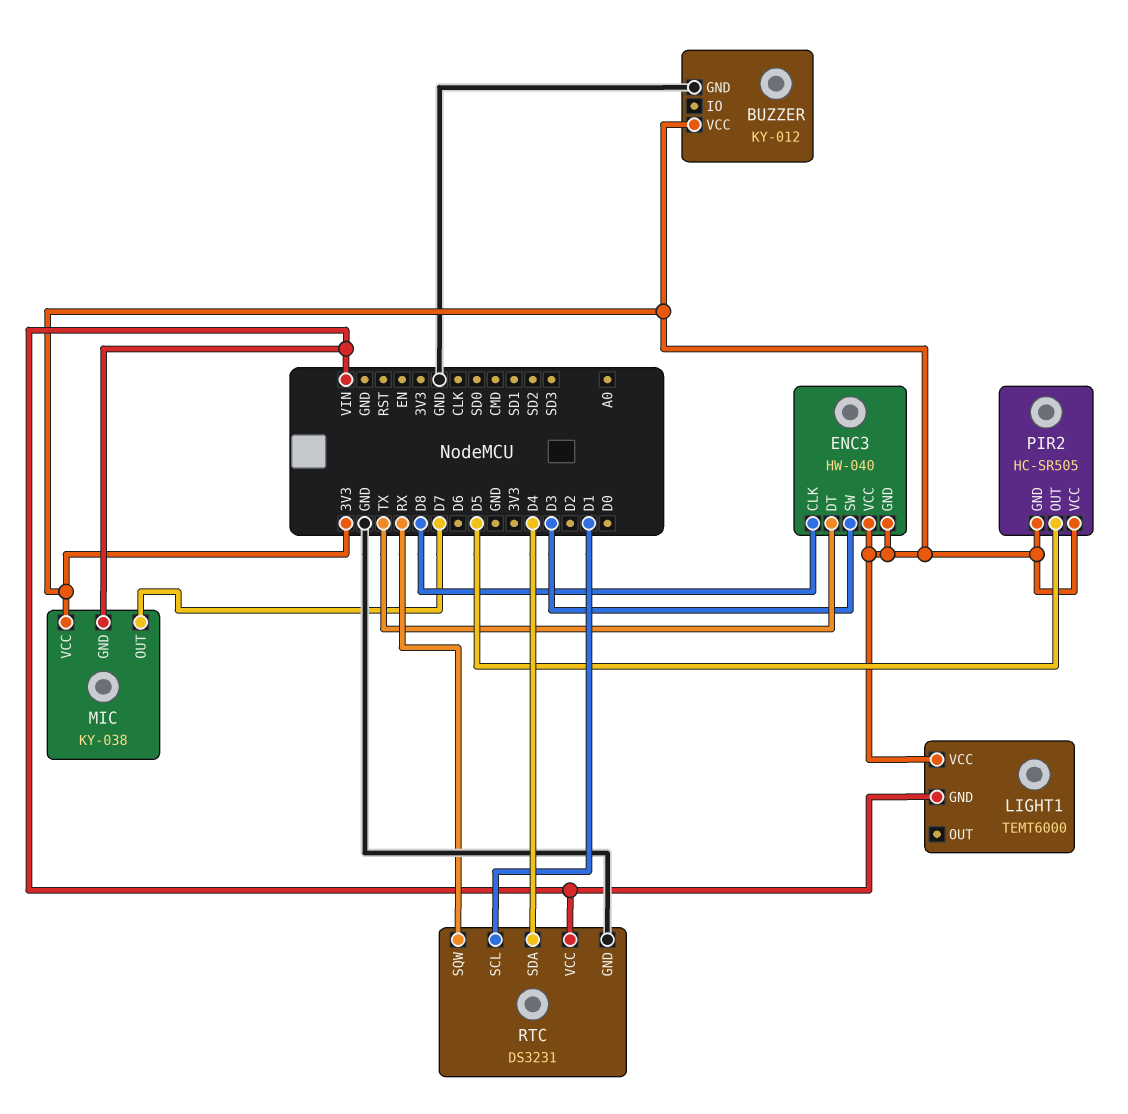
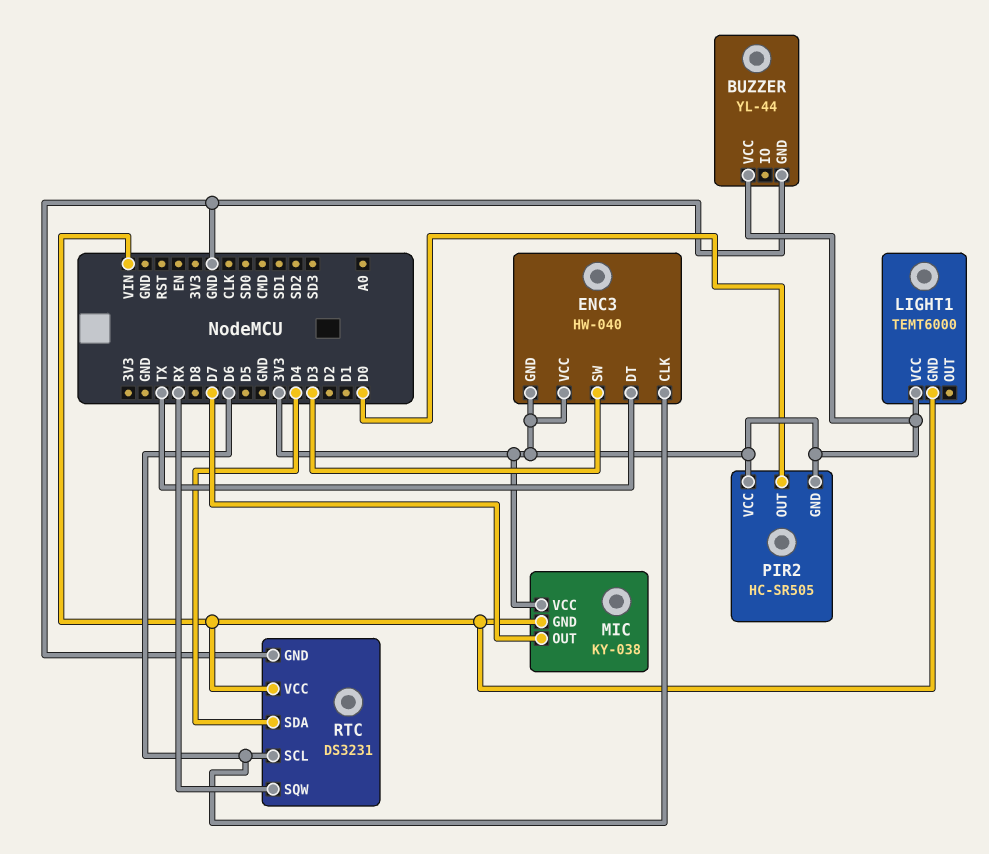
BUZZER: KY-012 -> YL-44
ENC3 pin CLK: D8 -> D6
PIR2 pin OUT: D5 -> D0
RTC pin SCL: D1 -> D6

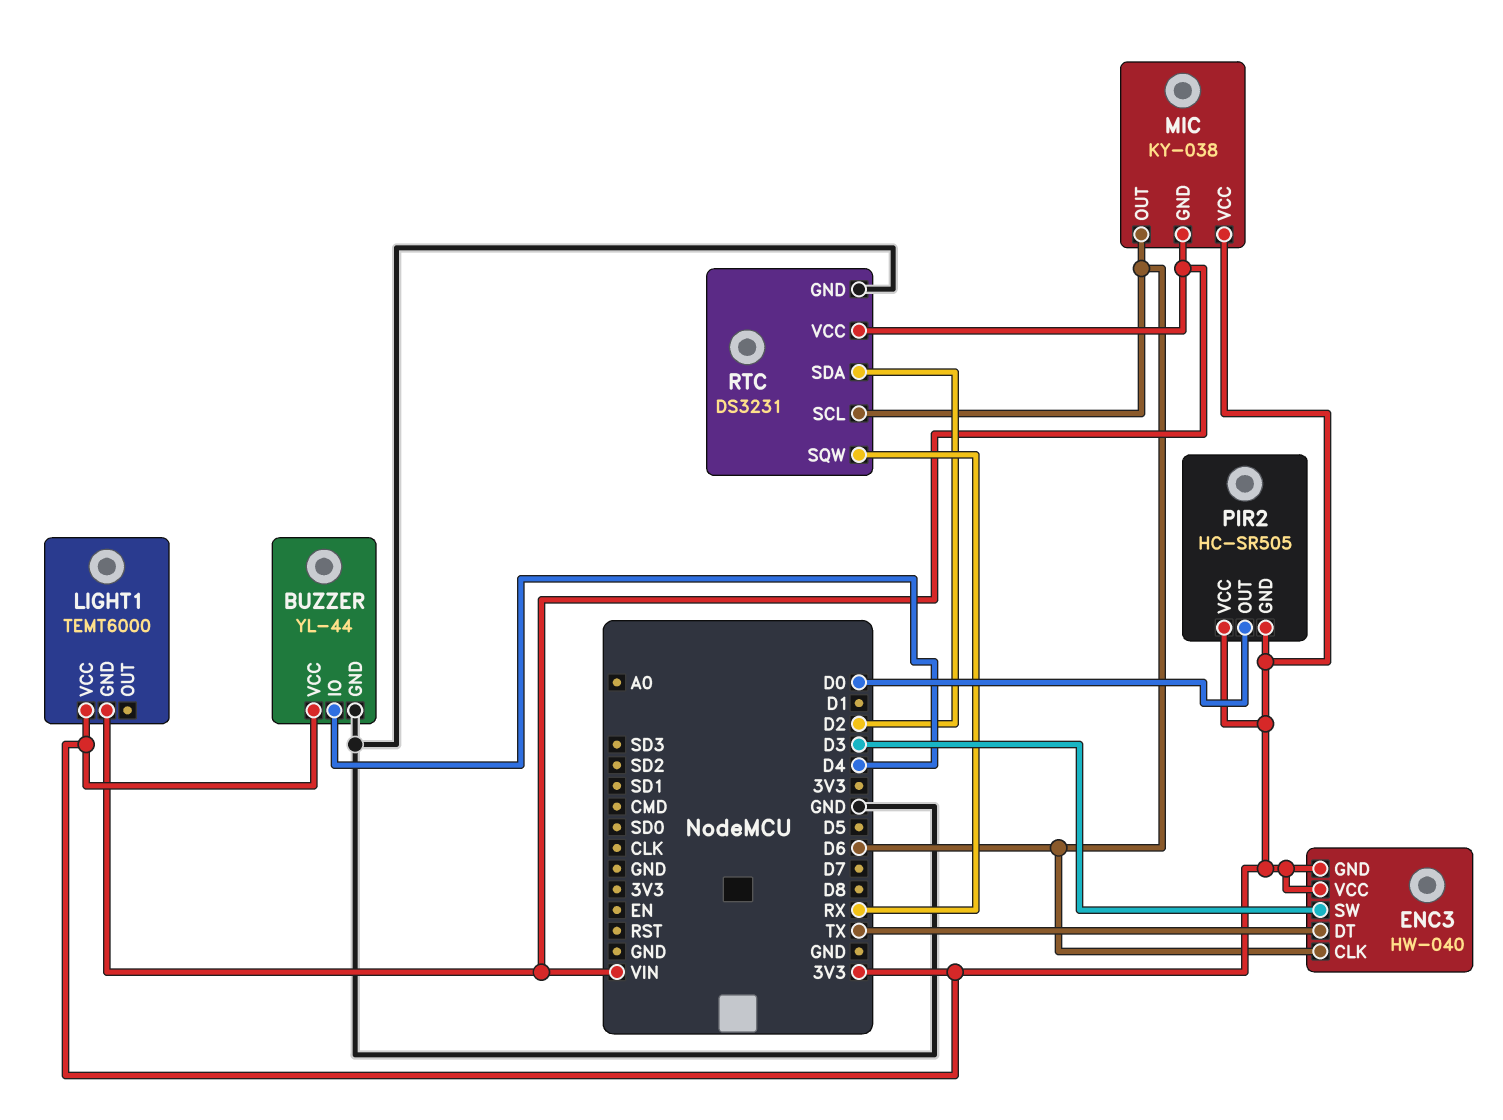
BUZZER pin IO: none -> D4
MIC pin OUT: D7 -> D6
RTC pin SDA: D4 -> D2

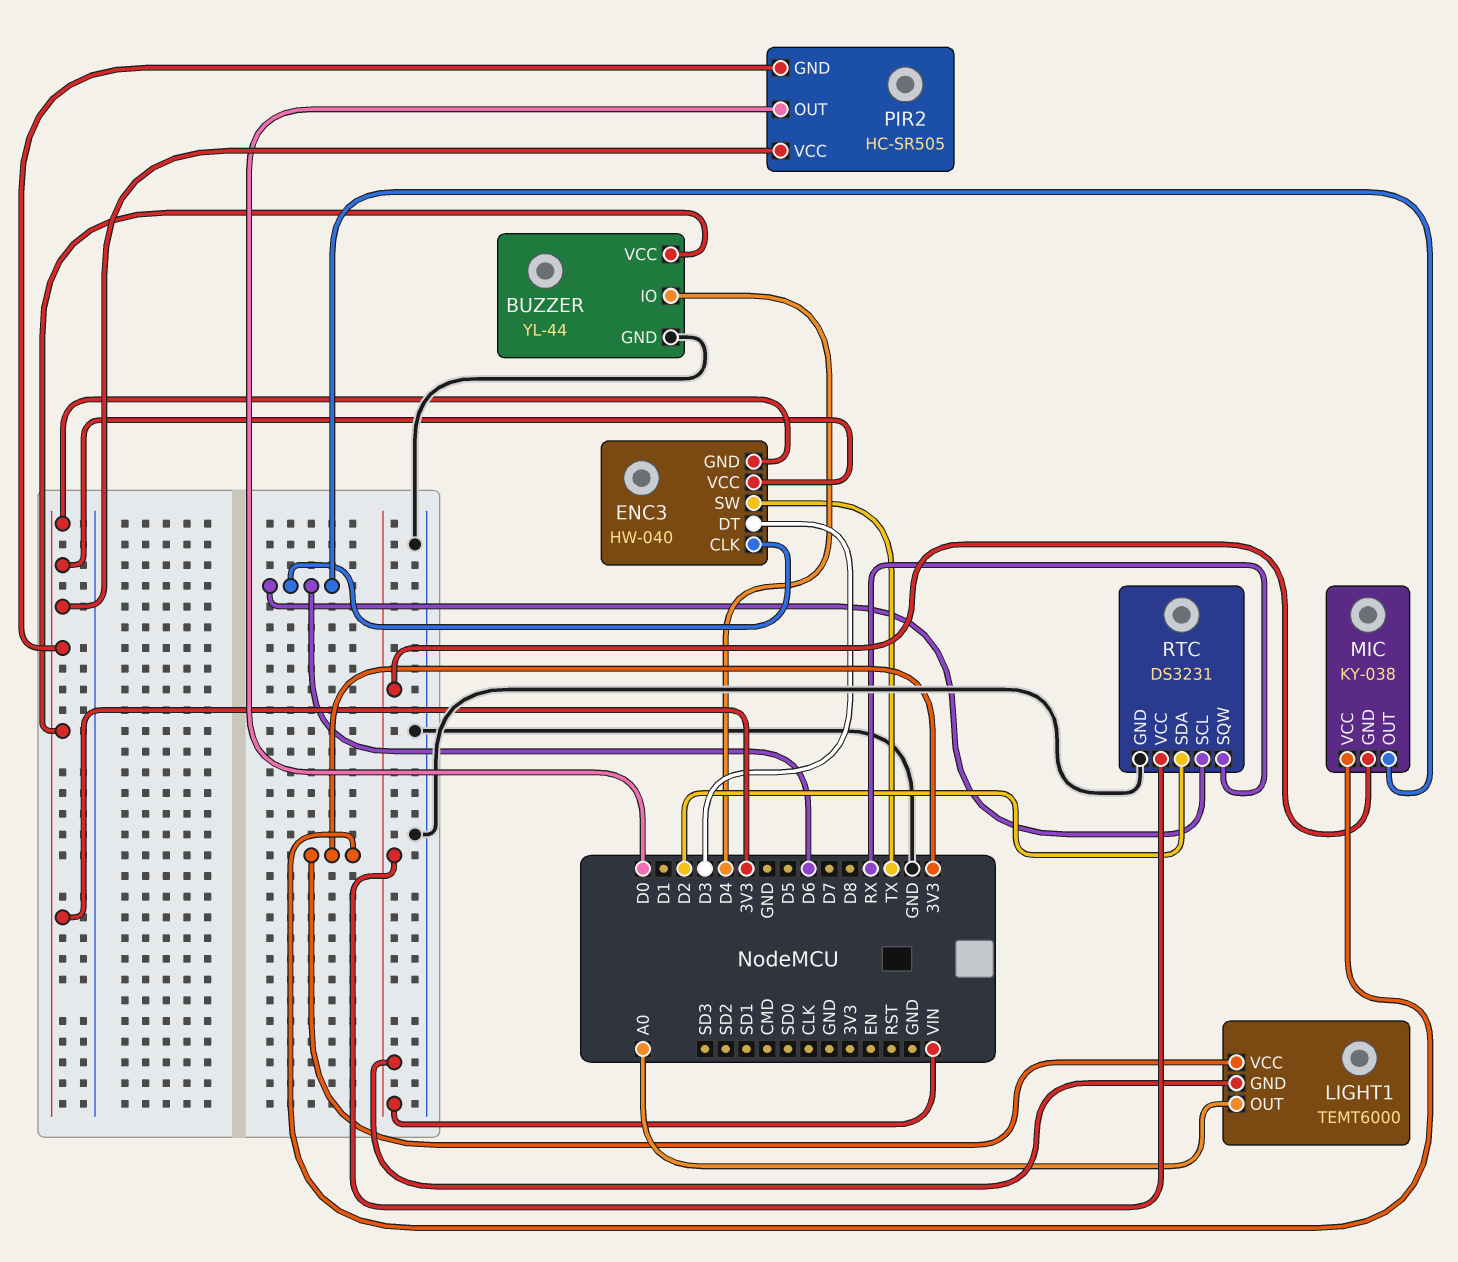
ENC3 pin DT: TX -> D3
ENC3 pin SW: D3 -> TX
LIGHT1 pin OUT: none -> A0

